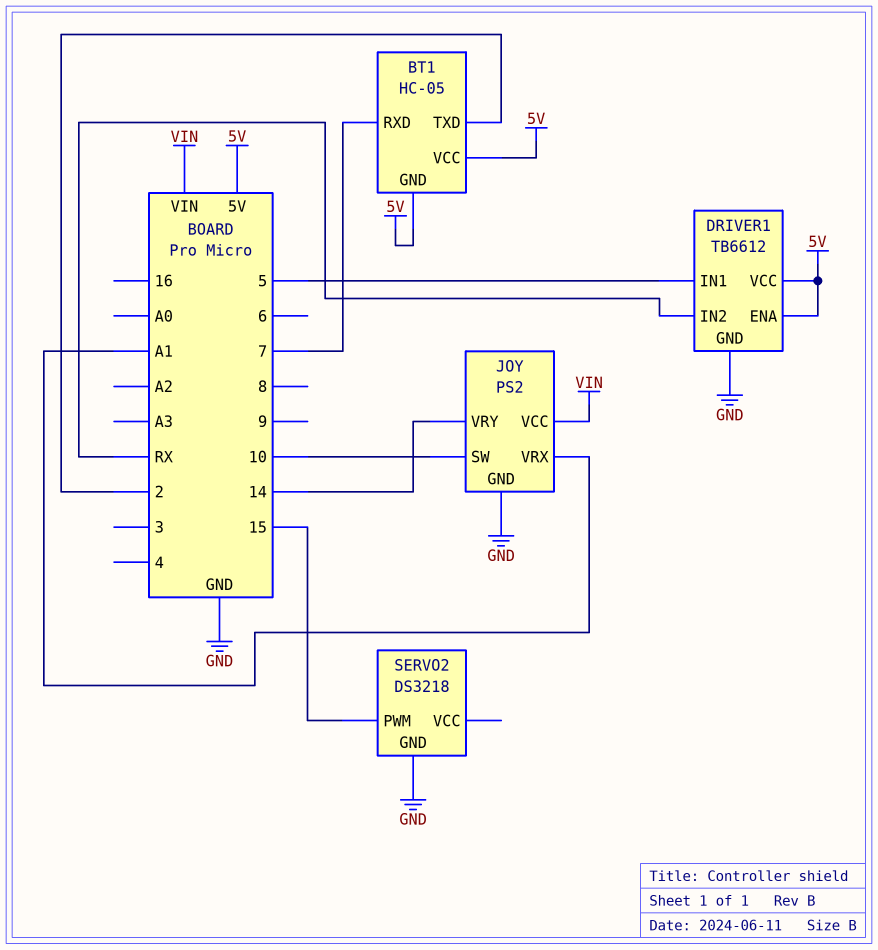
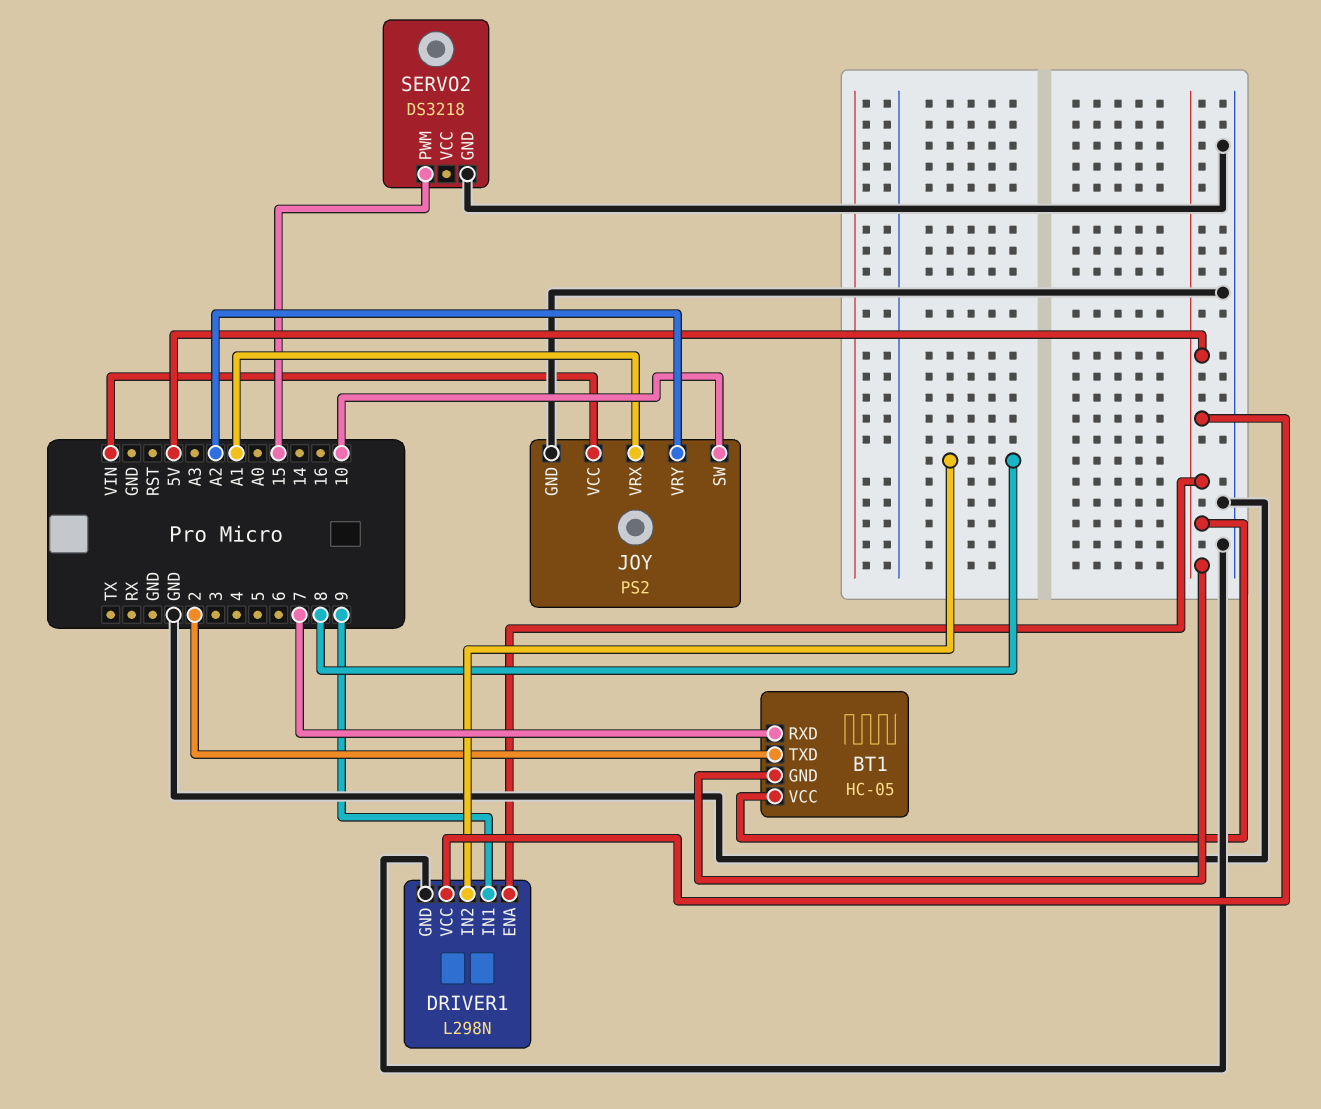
DRIVER1: TB6612 -> L298N
DRIVER1 pin IN1: 5 -> 9
DRIVER1 pin IN2: RX -> 8
JOY pin VRY: 14 -> A2

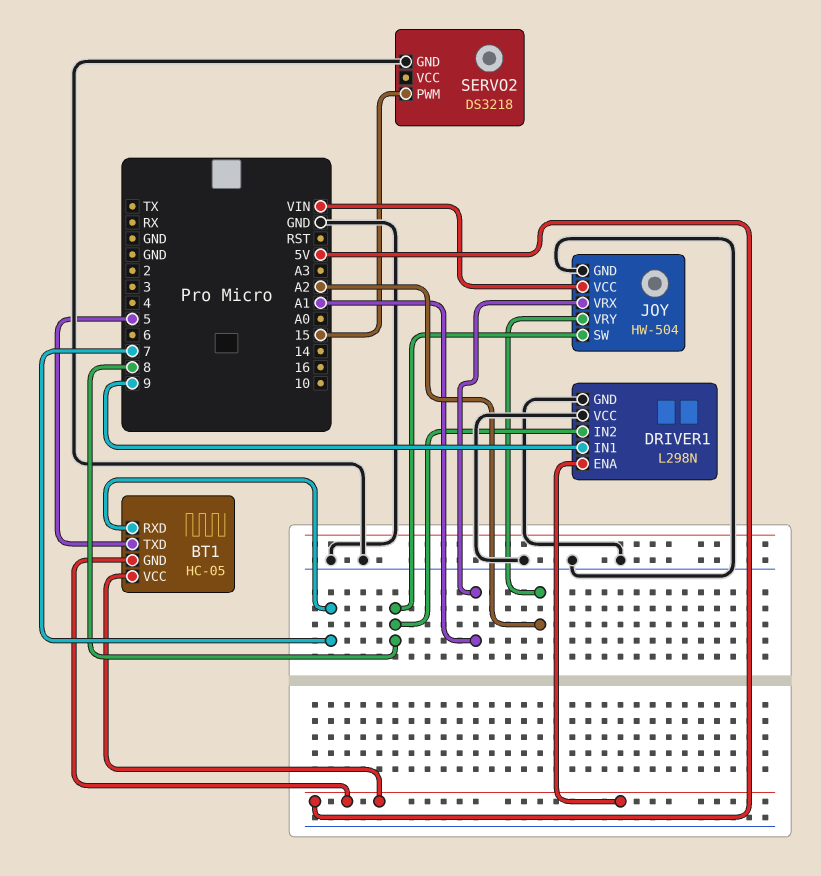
BT1 pin TXD: 2 -> 5
DRIVER1 pin VCC: 5V -> GND
JOY: PS2 -> HW-504
JOY pin SW: 10 -> 8

